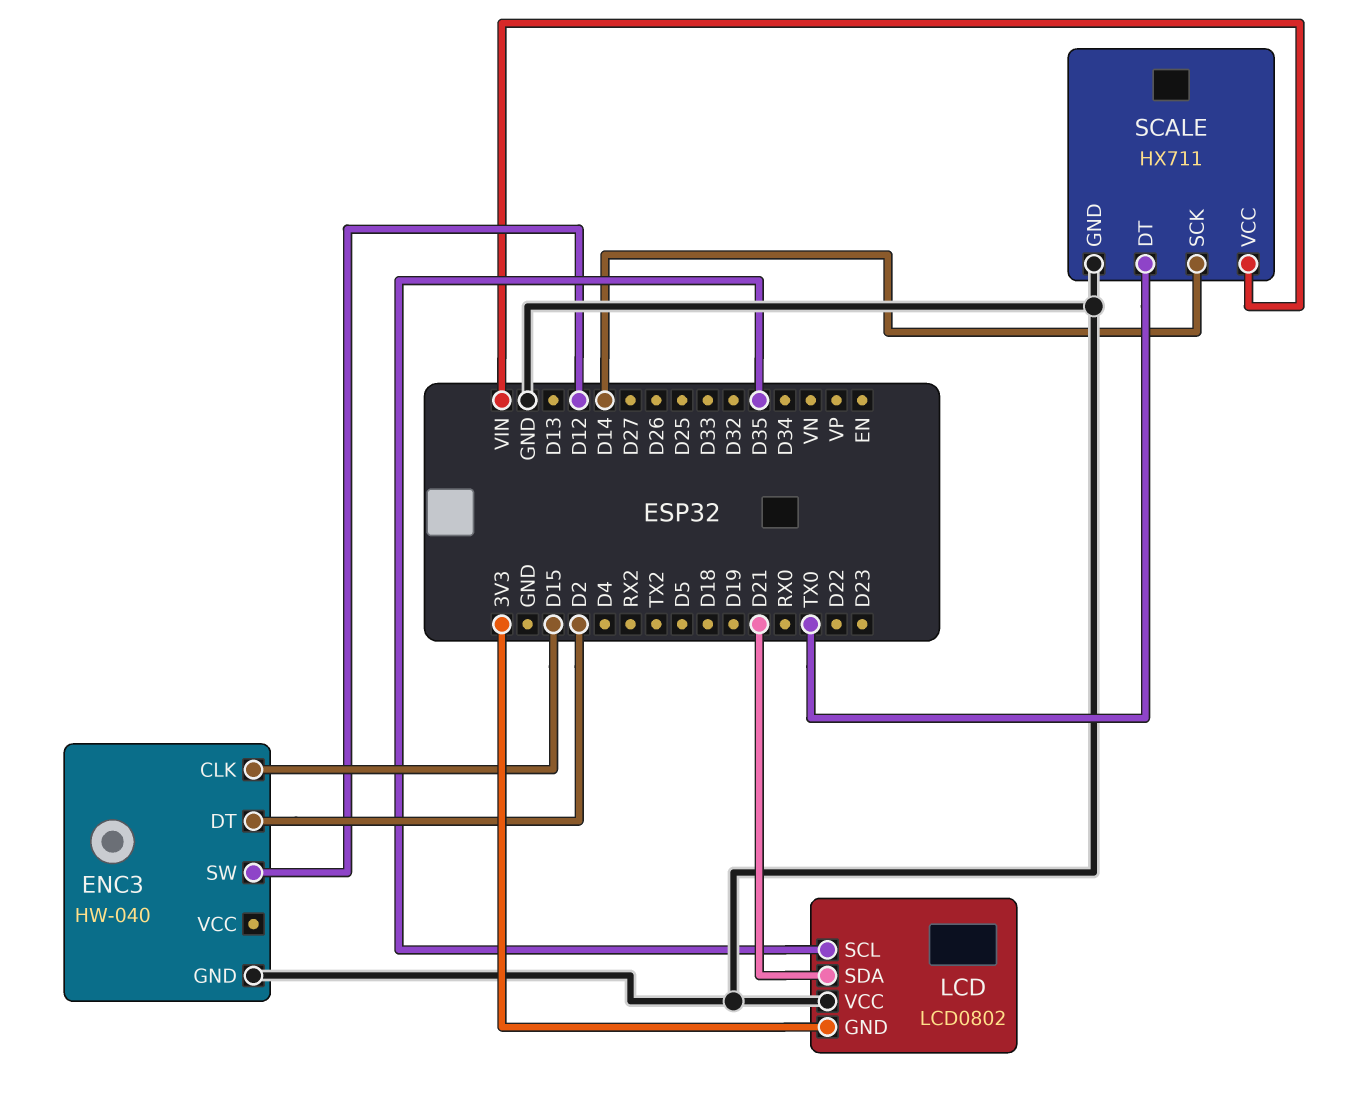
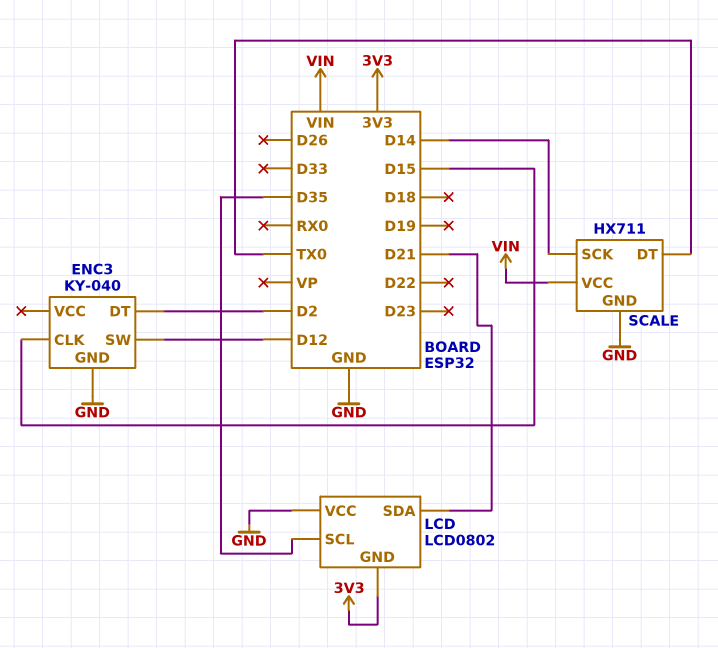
ENC3: HW-040 -> KY-040

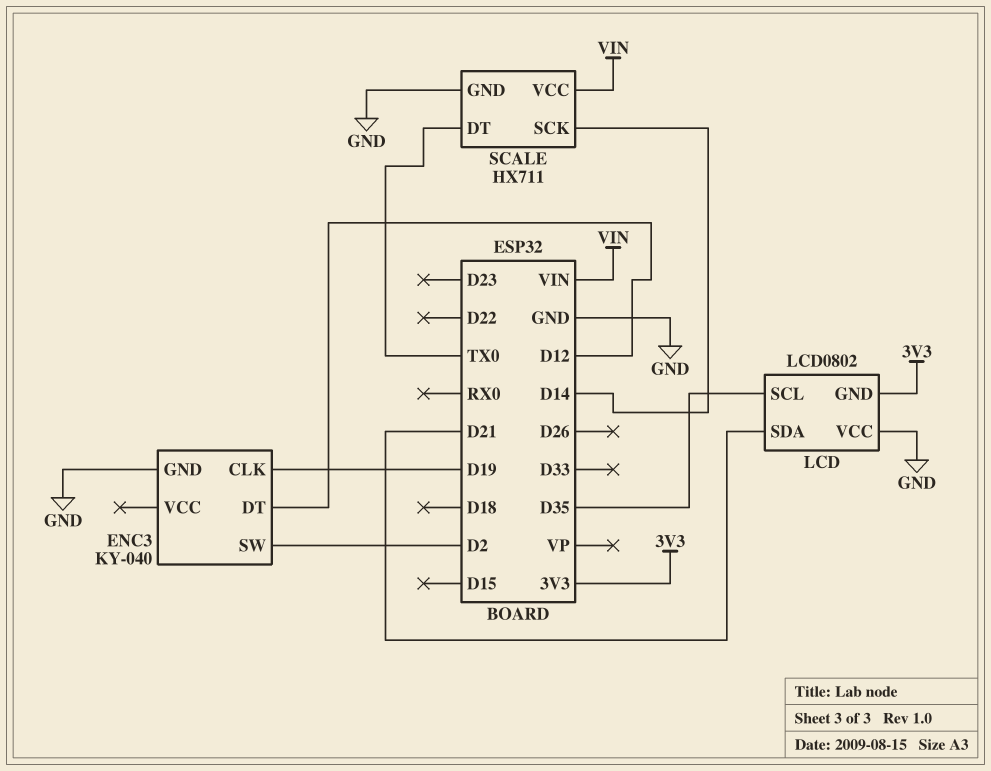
ENC3 pin CLK: D15 -> D19
ENC3 pin DT: D2 -> D12
ENC3 pin SW: D12 -> D2

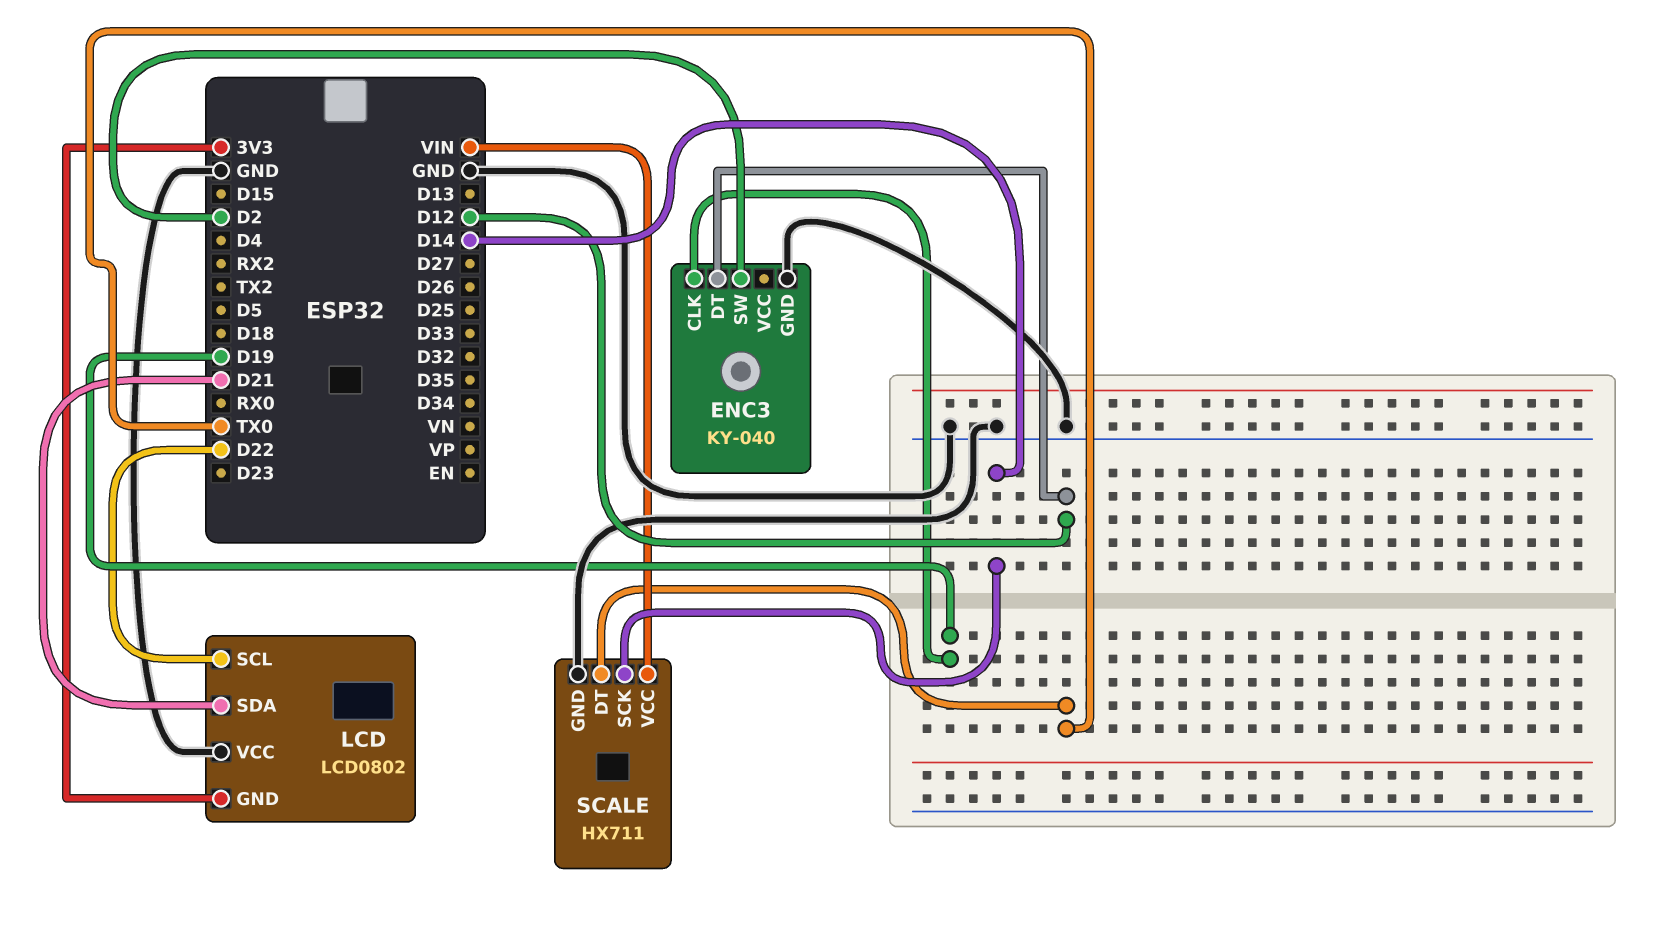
LCD pin SCL: D35 -> D22

